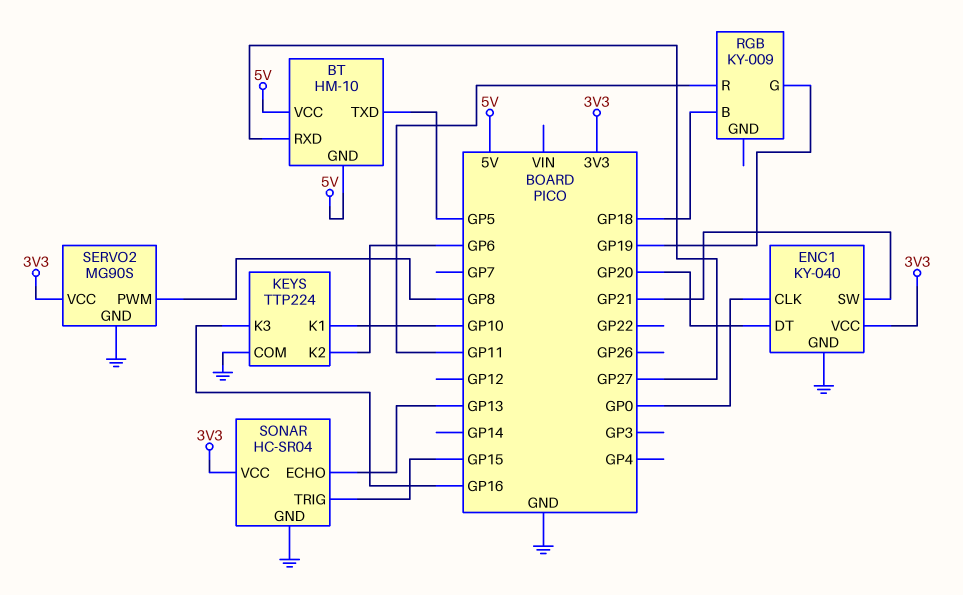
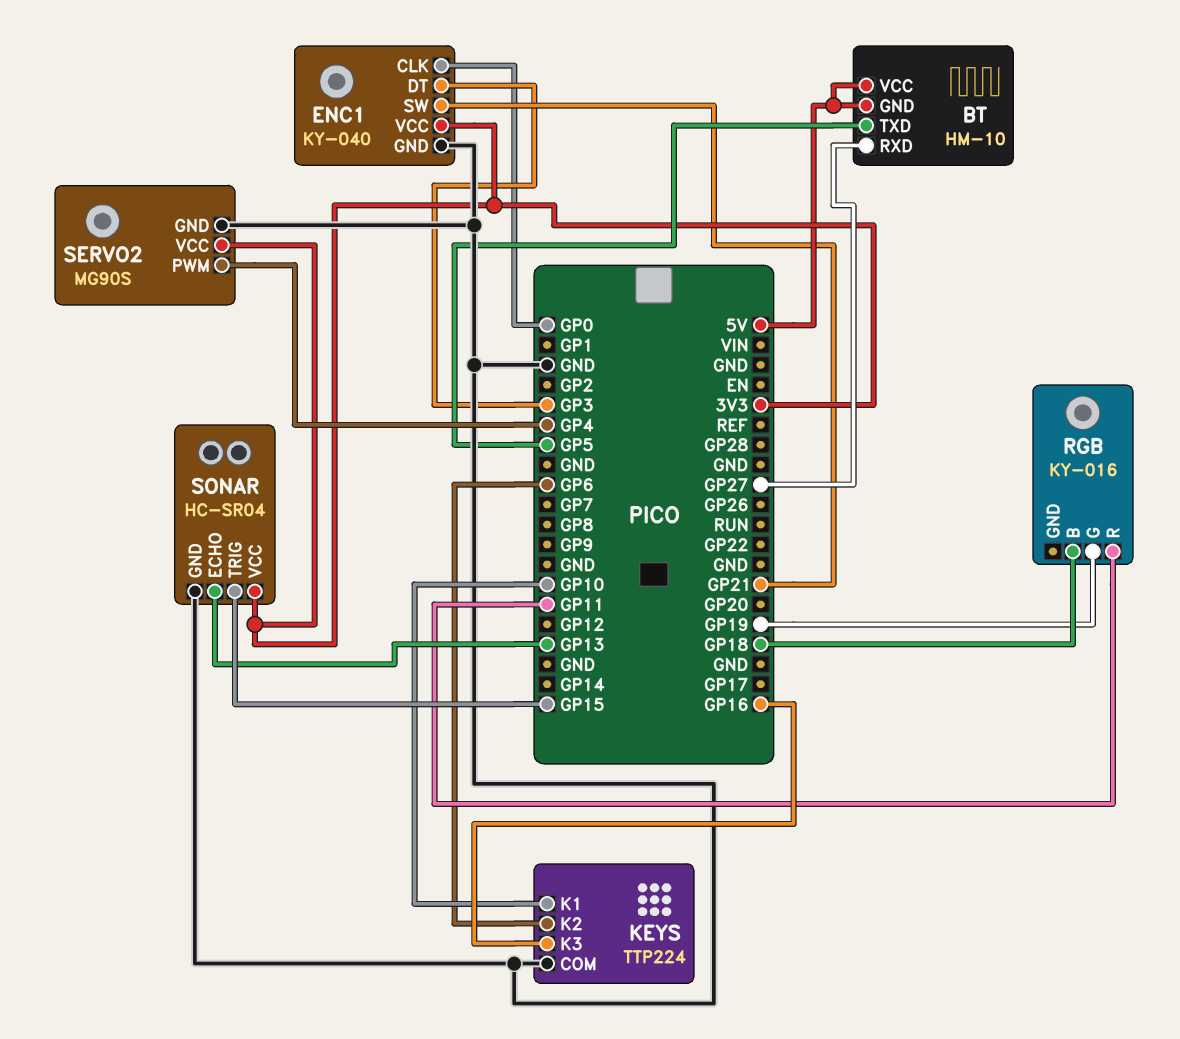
ENC1 pin DT: GP20 -> GP3
RGB: KY-009 -> KY-016
SERVO2 pin PWM: GP8 -> GP4

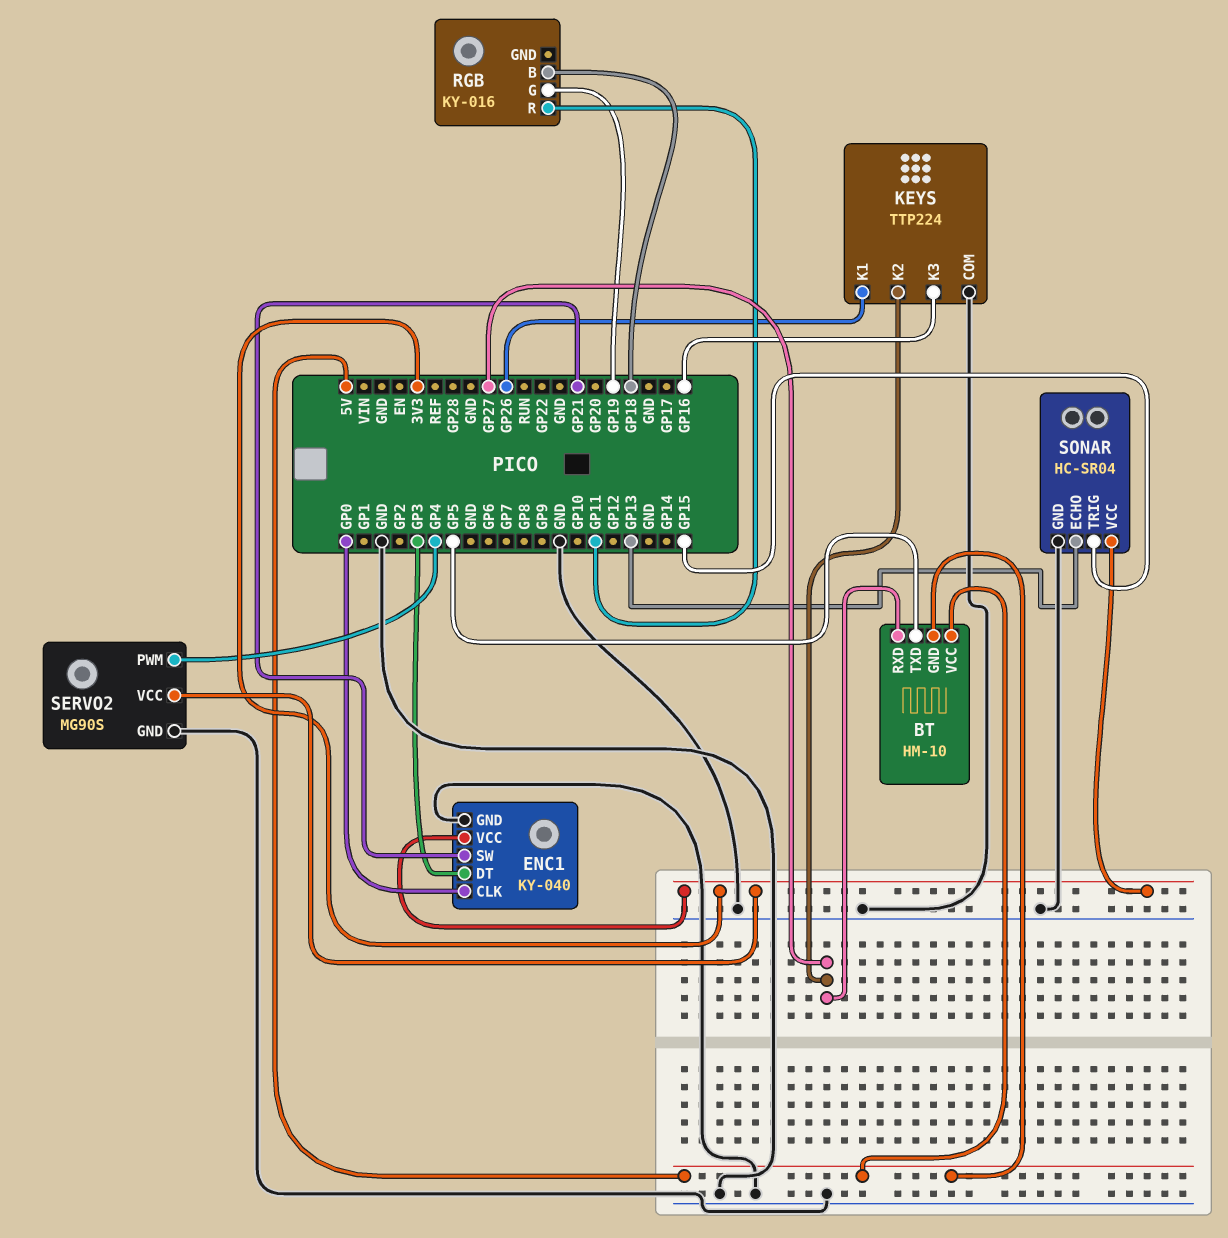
KEYS pin K1: GP10 -> GP26
KEYS pin K2: GP6 -> GP27

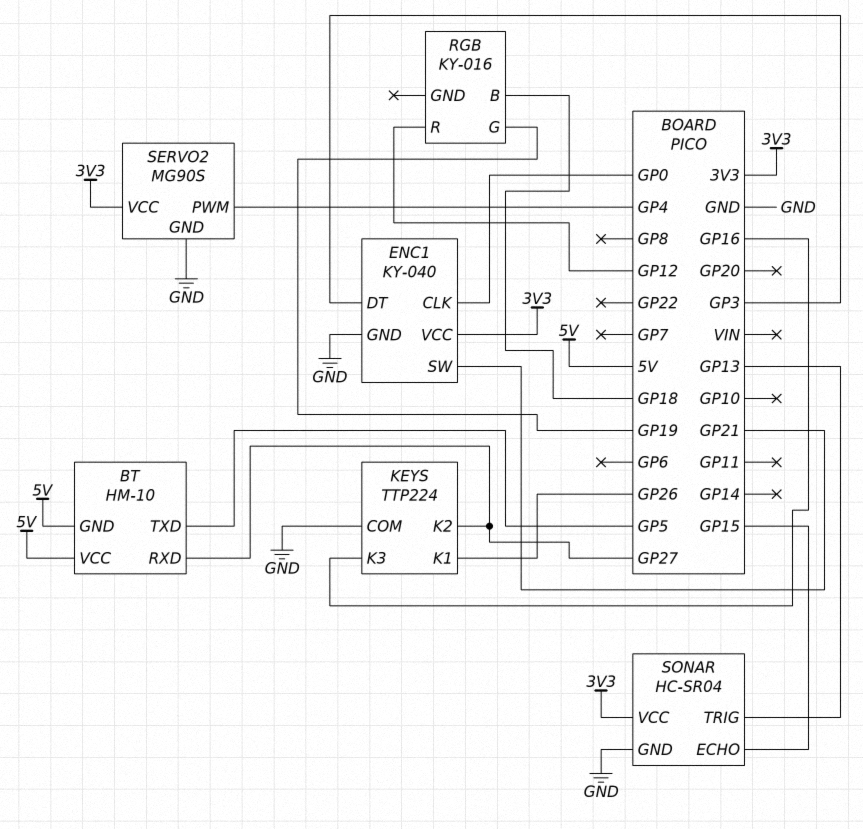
RGB pin R: GP11 -> GP12
SONAR pin ECHO: GP13 -> GP15
SONAR pin TRIG: GP15 -> GP13

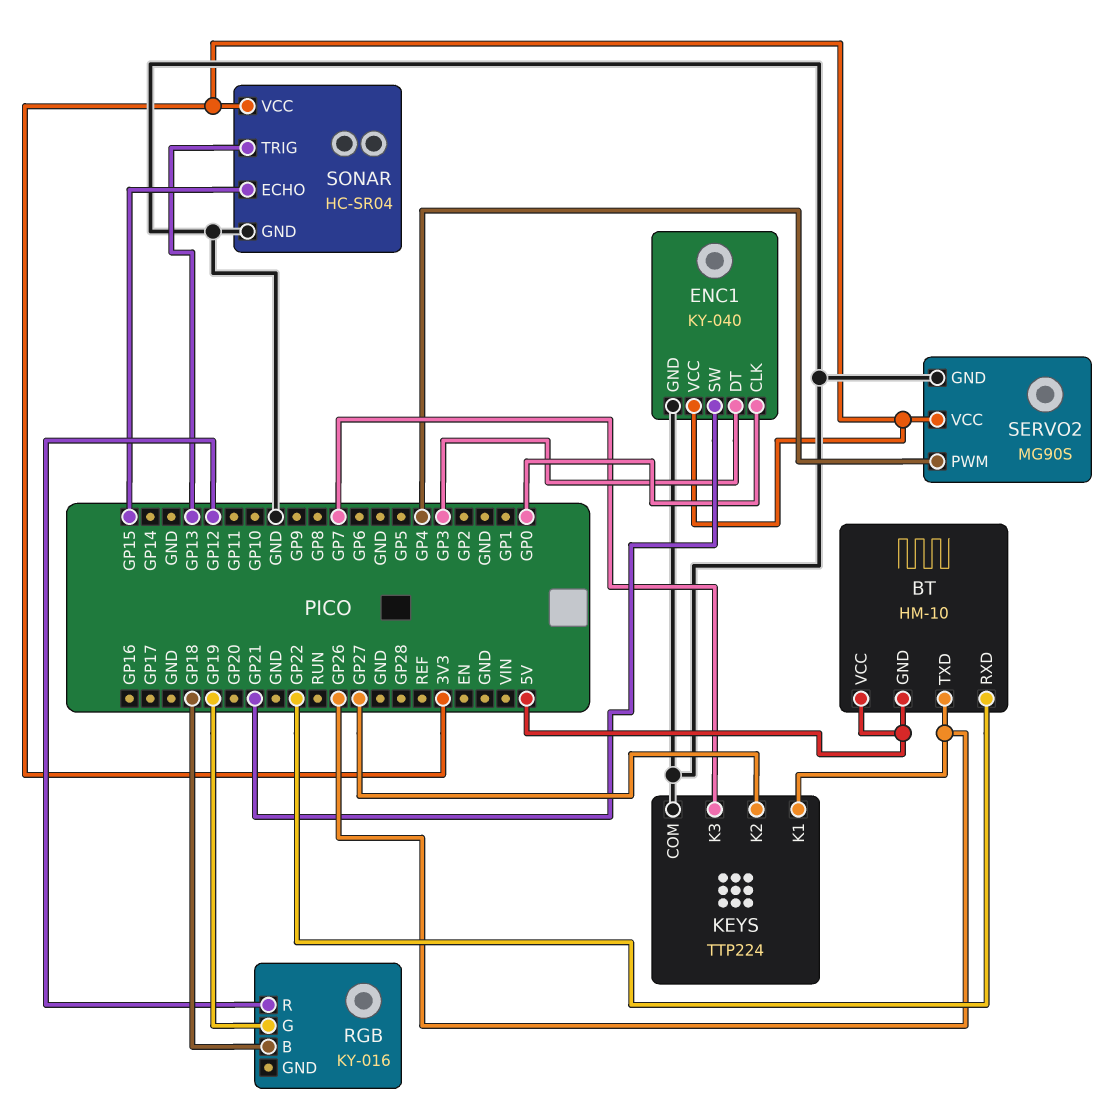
BT pin RXD: GP27 -> GP22
BT pin TXD: GP5 -> GP26
KEYS pin K3: GP16 -> GP7

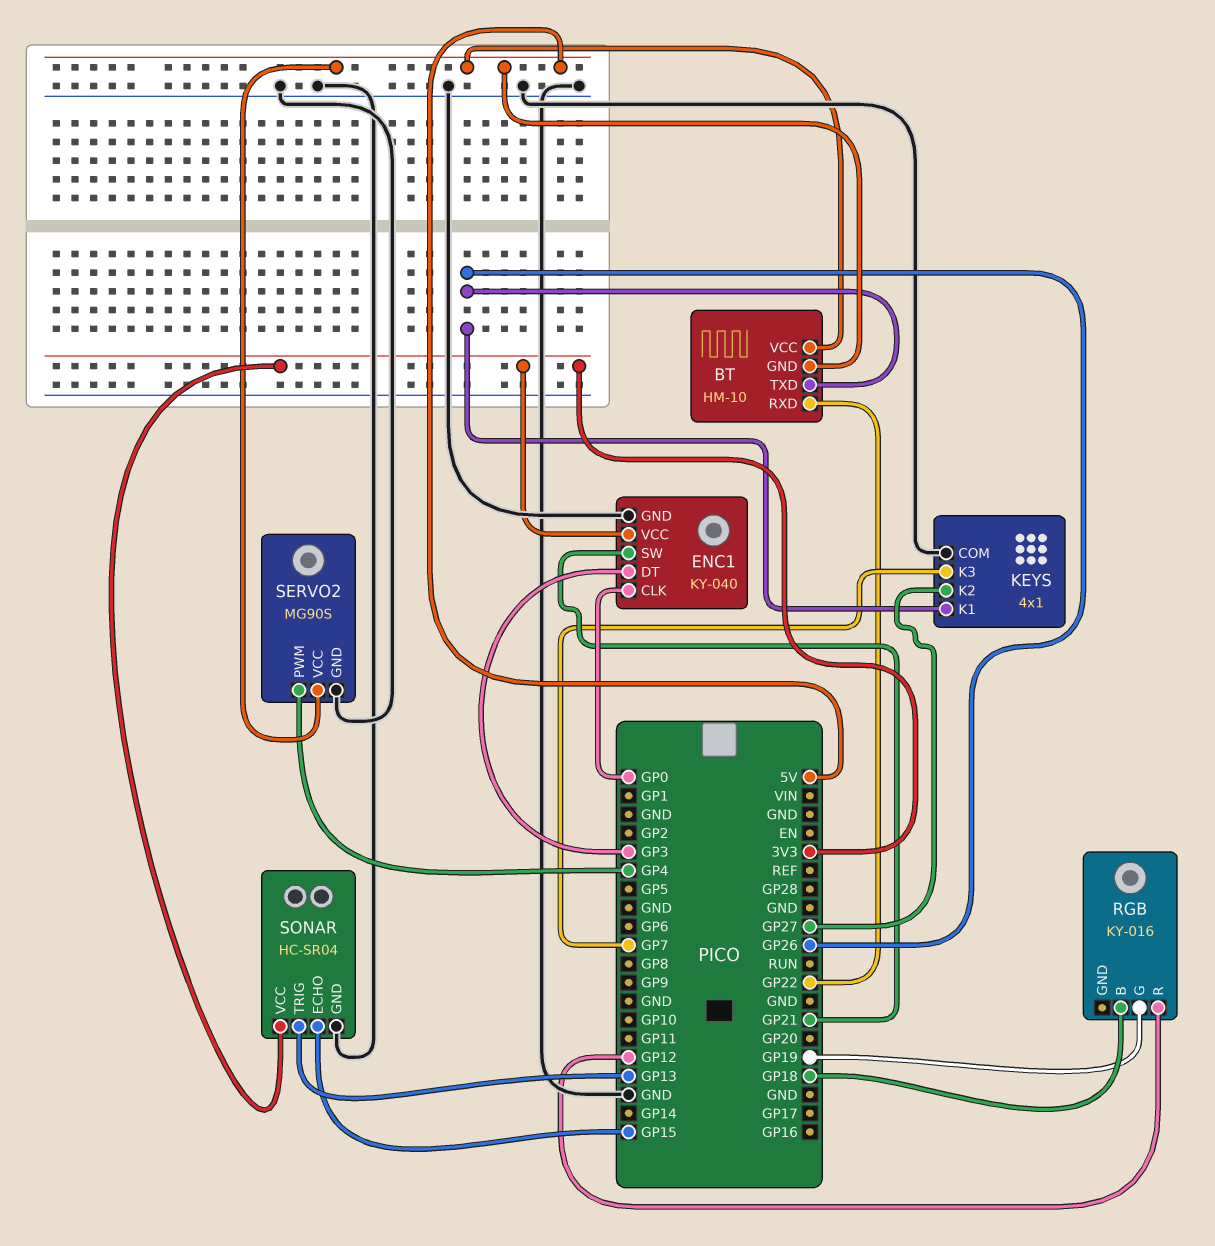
KEYS: TTP224 -> 4x1
SERVO2 pin VCC: 3V3 -> 5V

